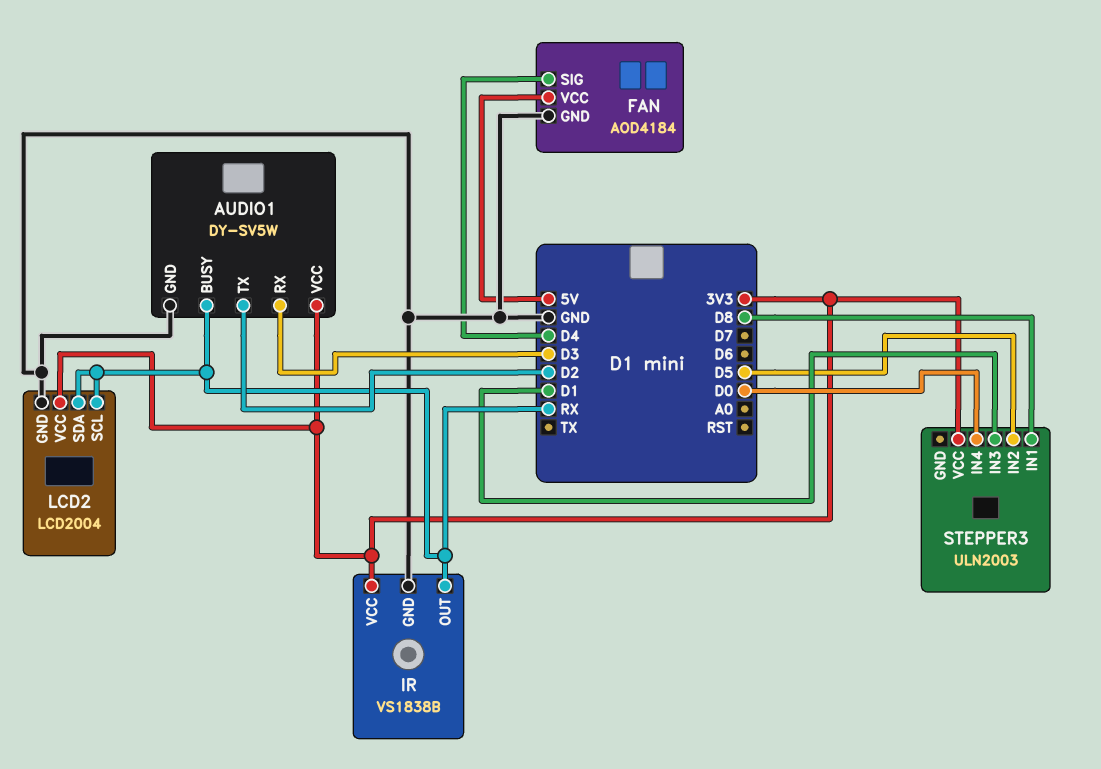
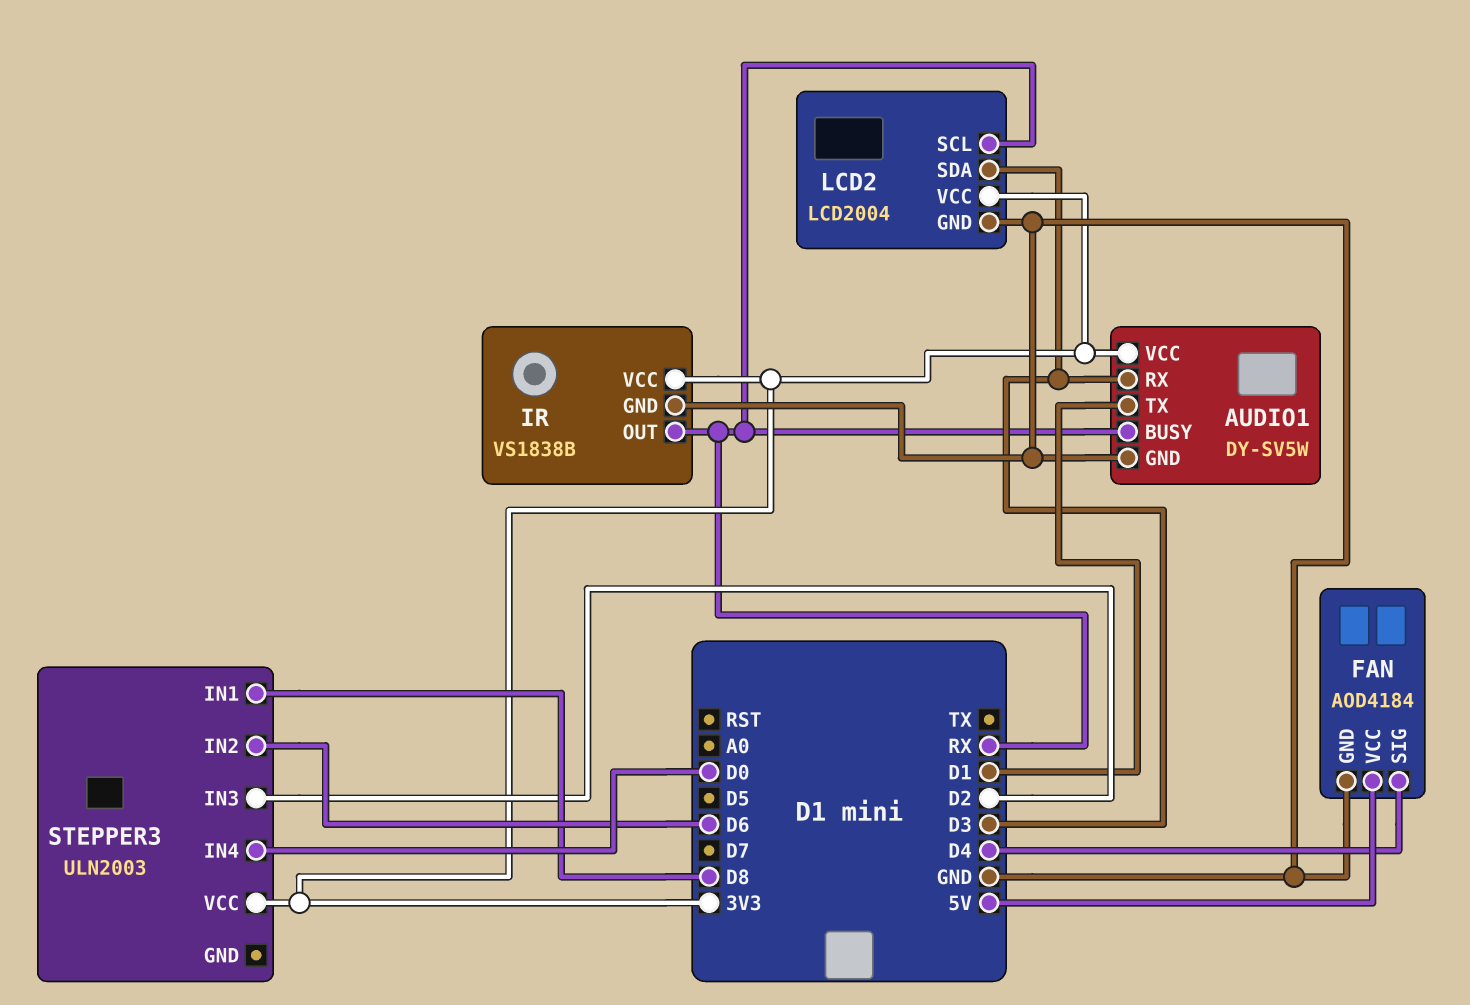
AUDIO1 pin TX: D2 -> D1
LCD2 pin SDA: RX -> D3
STEPPER3 pin IN2: D5 -> D6
STEPPER3 pin IN3: D1 -> D2

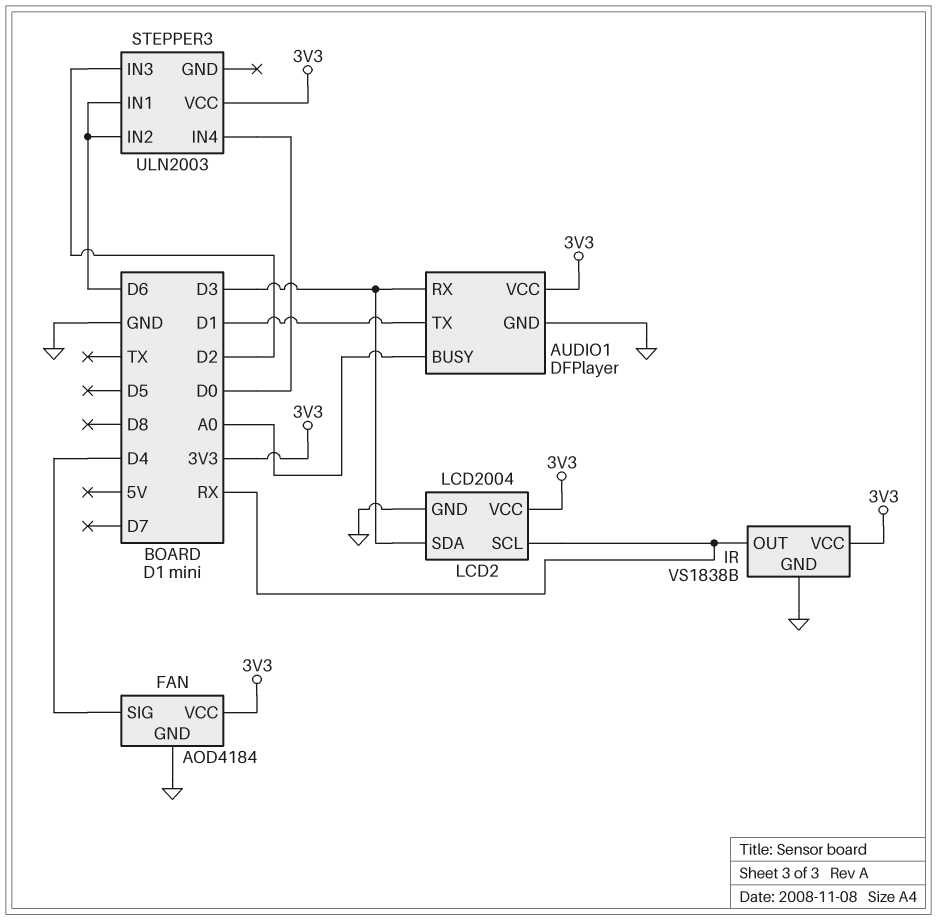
AUDIO1: DY-SV5W -> DFPlayer
AUDIO1 pin BUSY: RX -> A0
FAN pin VCC: 5V -> 3V3
STEPPER3 pin IN1: D8 -> D6

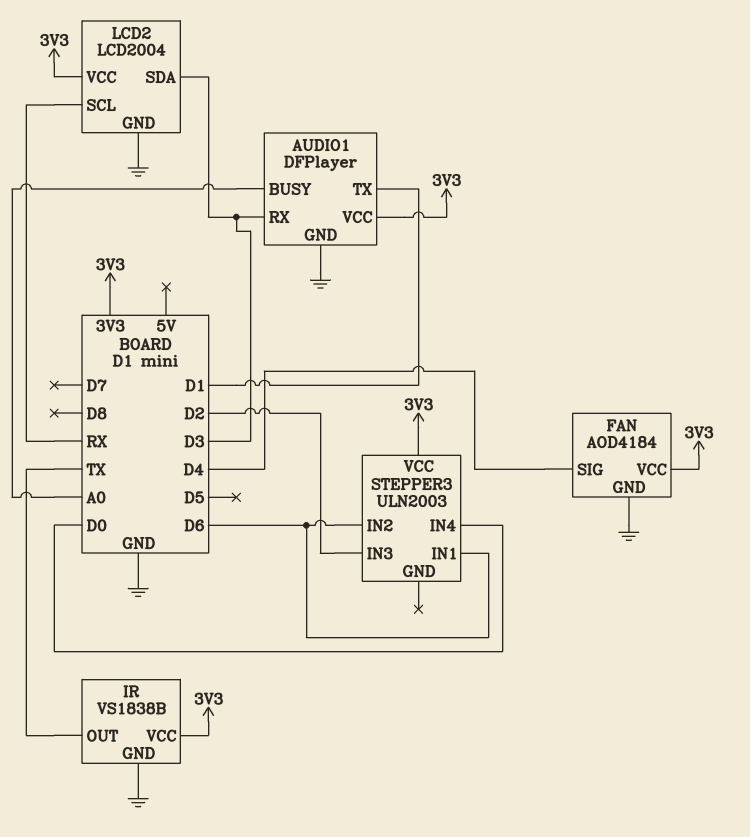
IR pin OUT: RX -> TX

